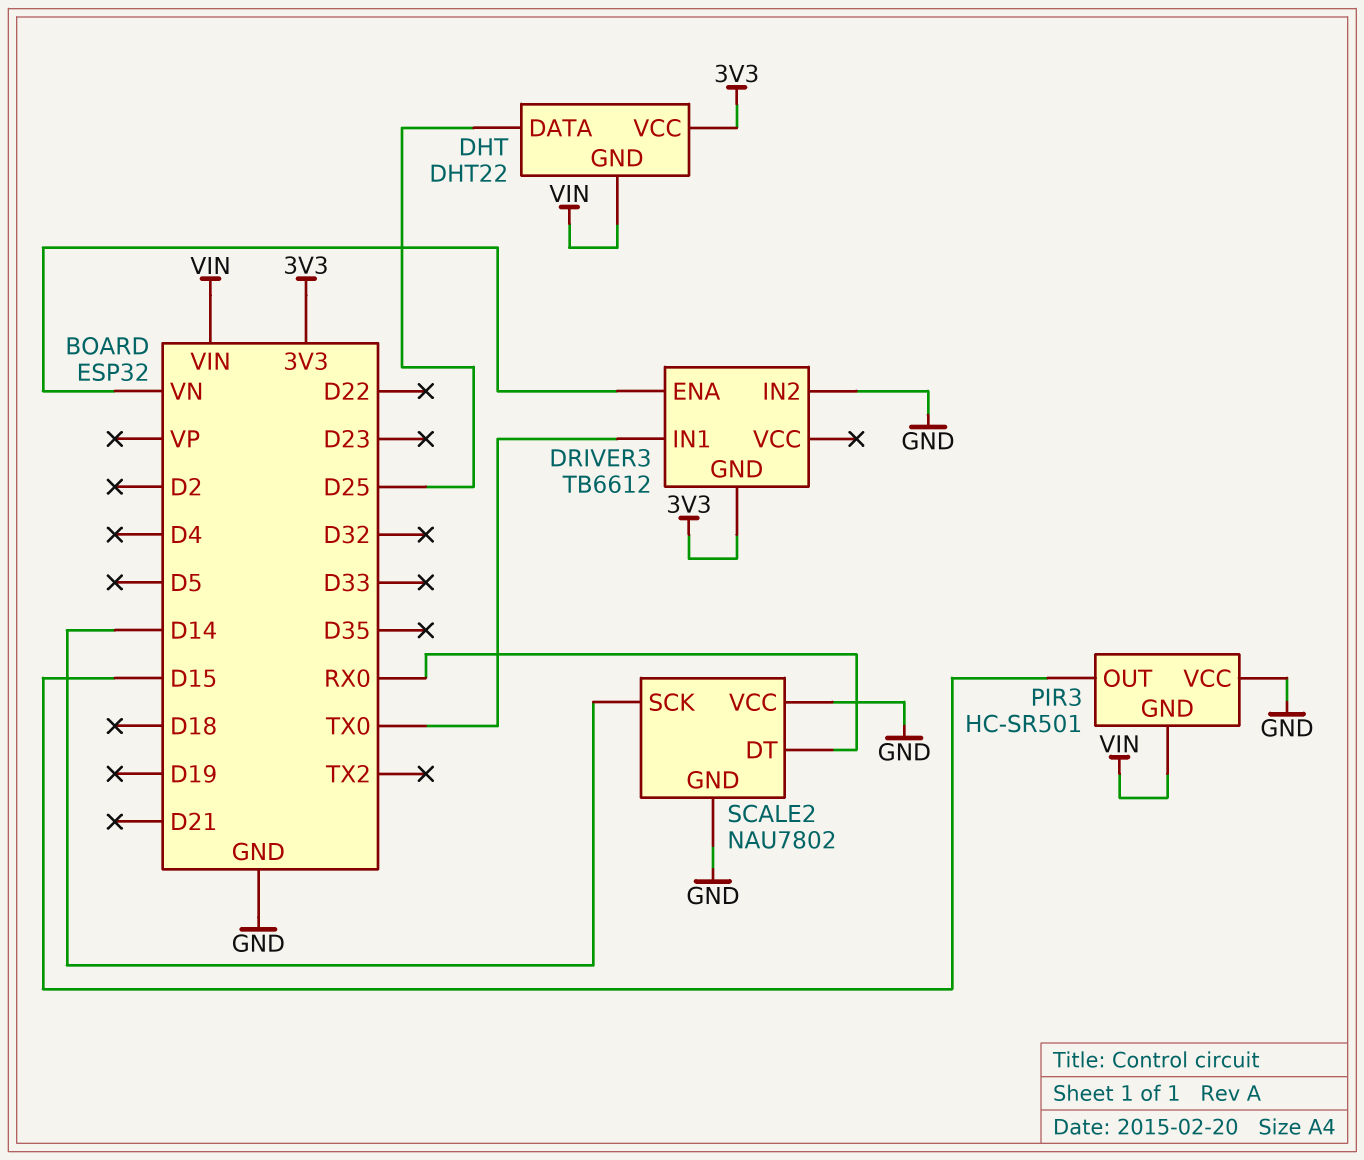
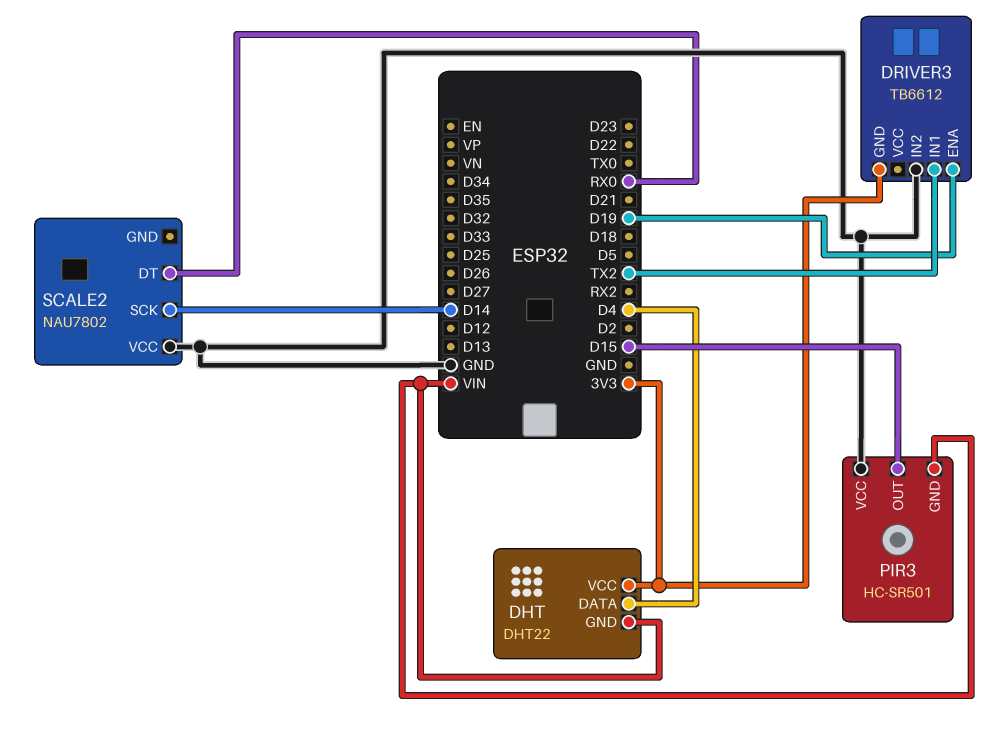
DHT pin DATA: D25 -> D4
DRIVER3 pin ENA: VN -> D19
DRIVER3 pin IN1: TX0 -> TX2
SCALE2 pin GND: GND -> none

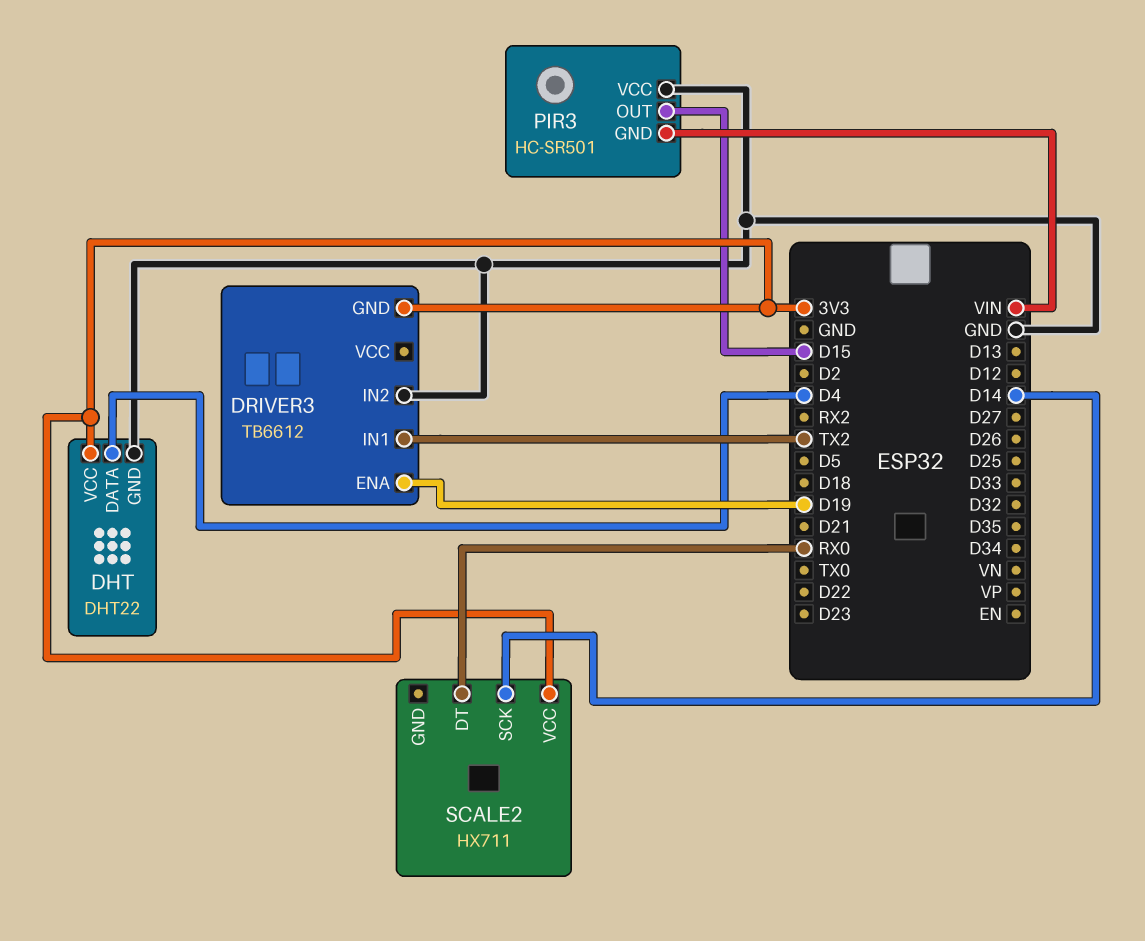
DHT pin GND: VIN -> GND
SCALE2: NAU7802 -> HX711
SCALE2 pin VCC: GND -> 3V3

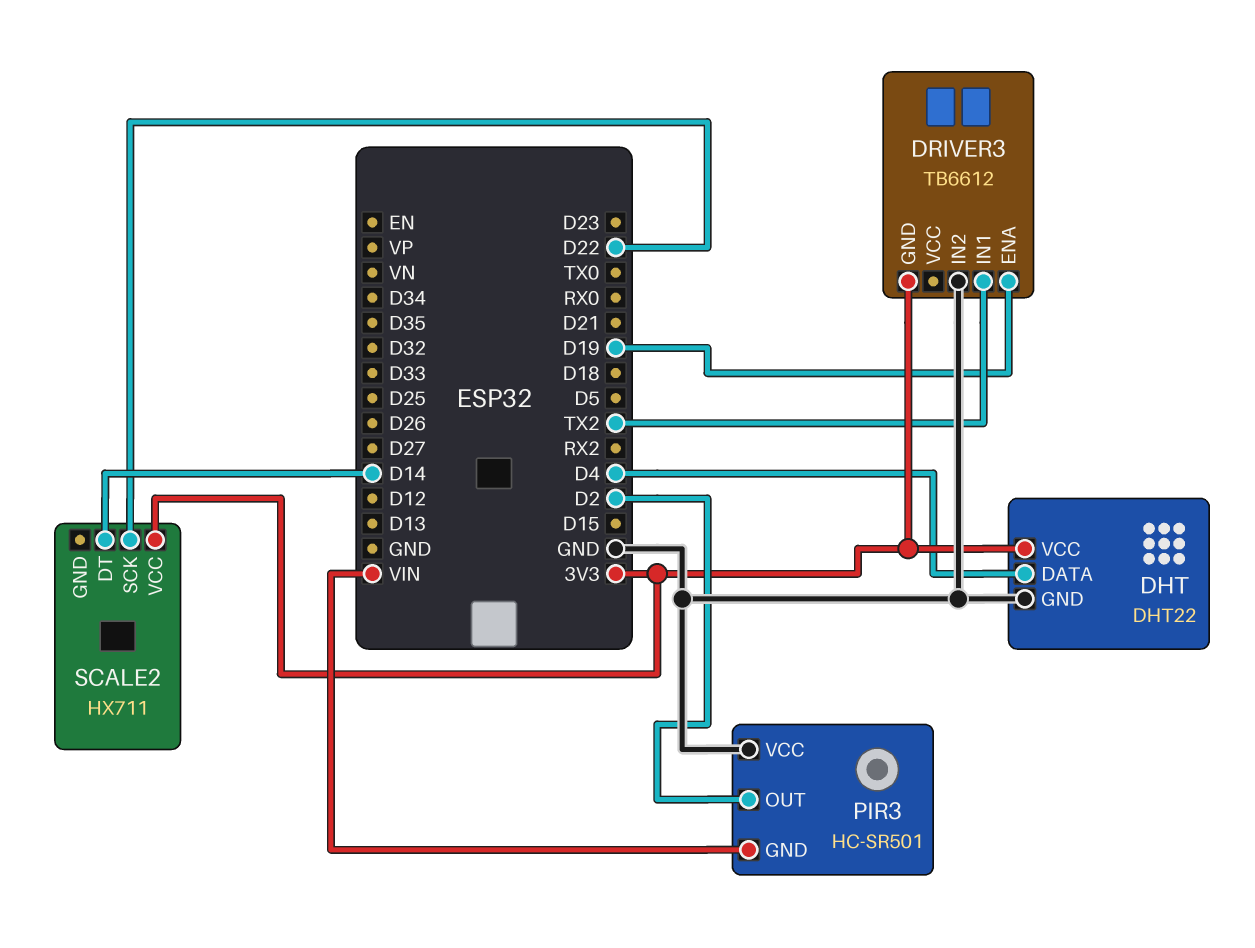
PIR3 pin OUT: D15 -> D2
SCALE2 pin DT: RX0 -> D14
SCALE2 pin SCK: D14 -> D22

